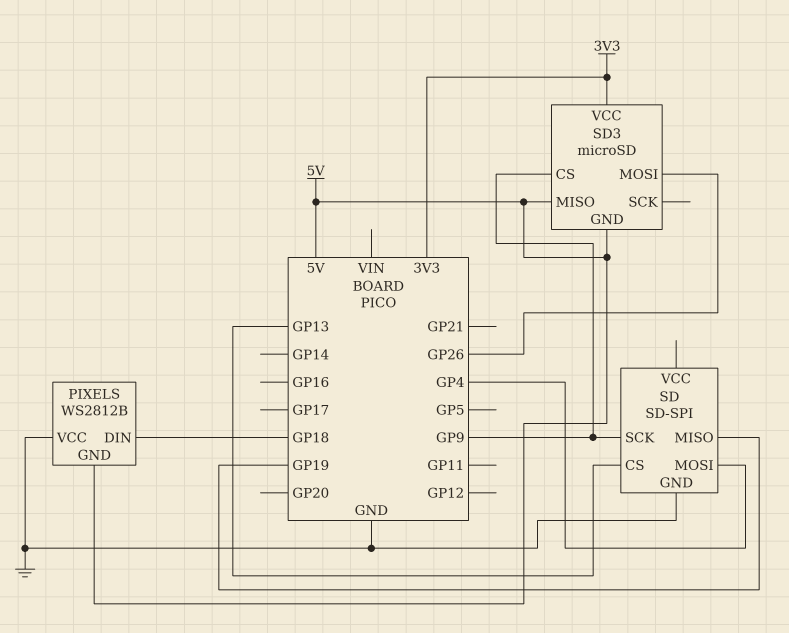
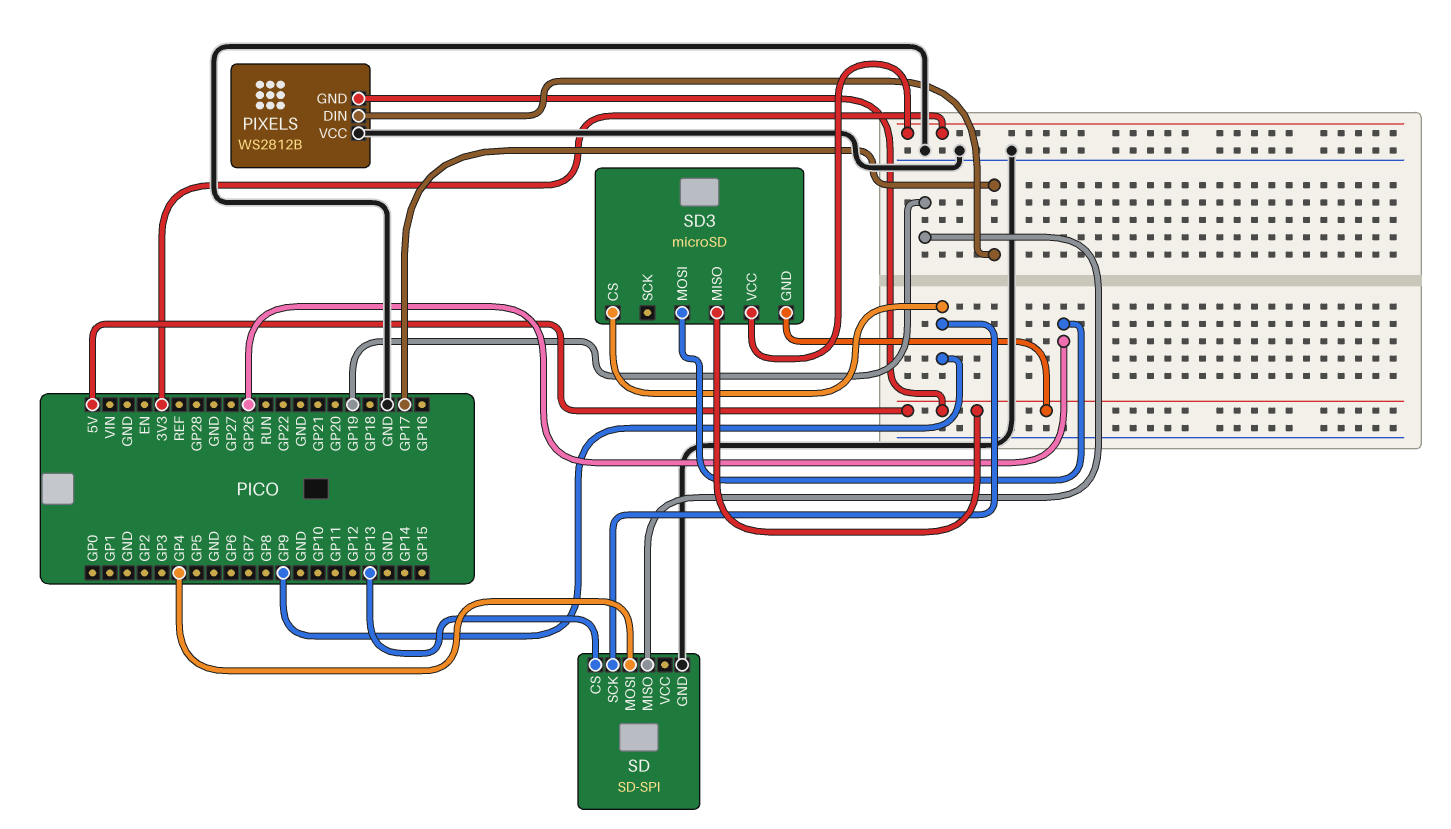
PIXELS pin DIN: GP18 -> GP17

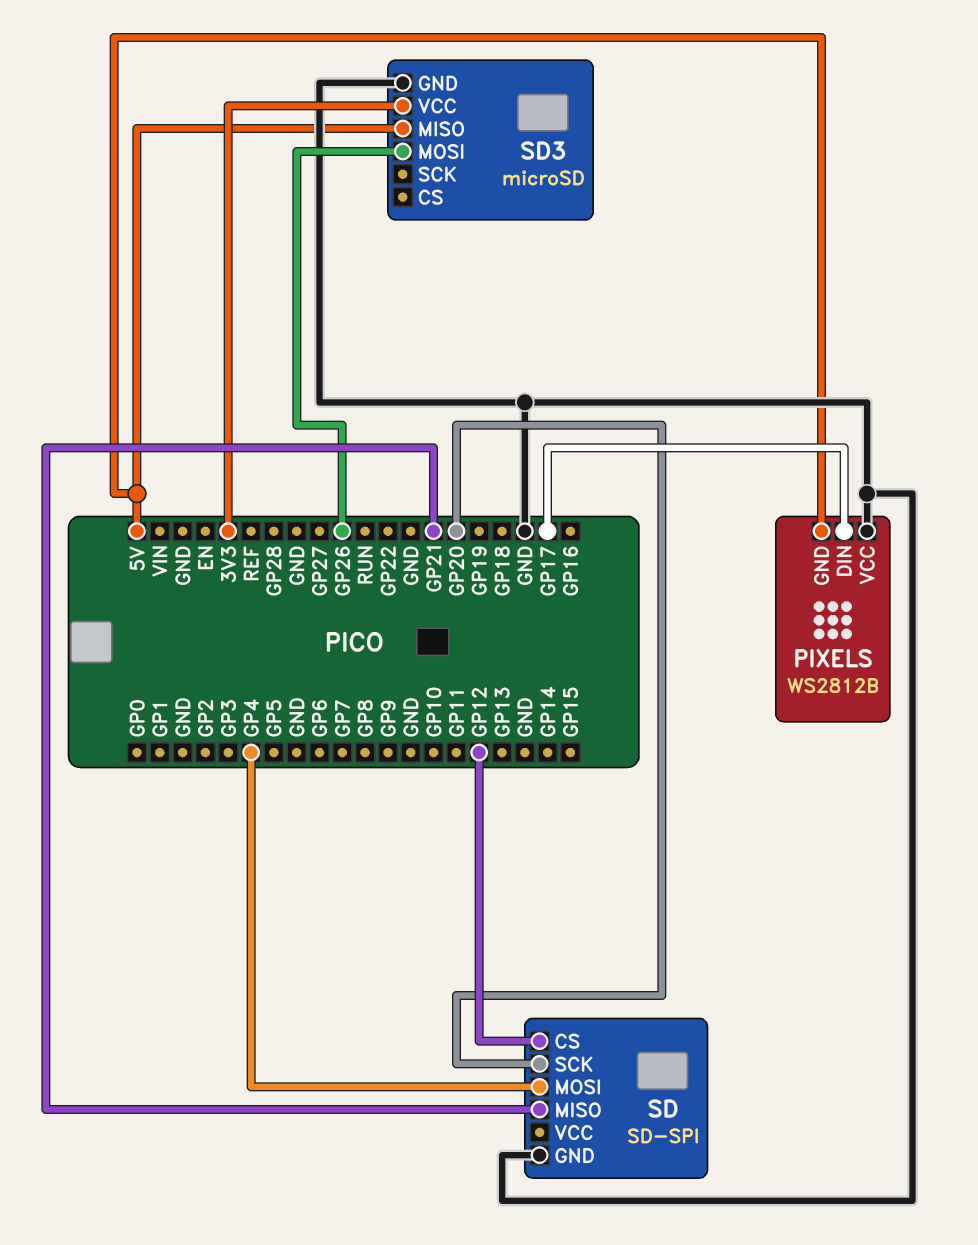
SD pin CS: GP13 -> GP12
SD pin MISO: GP19 -> GP21
SD pin SCK: GP9 -> GP20
SD3 pin CS: GP9 -> none
SD3 pin GND: 5V -> GND

